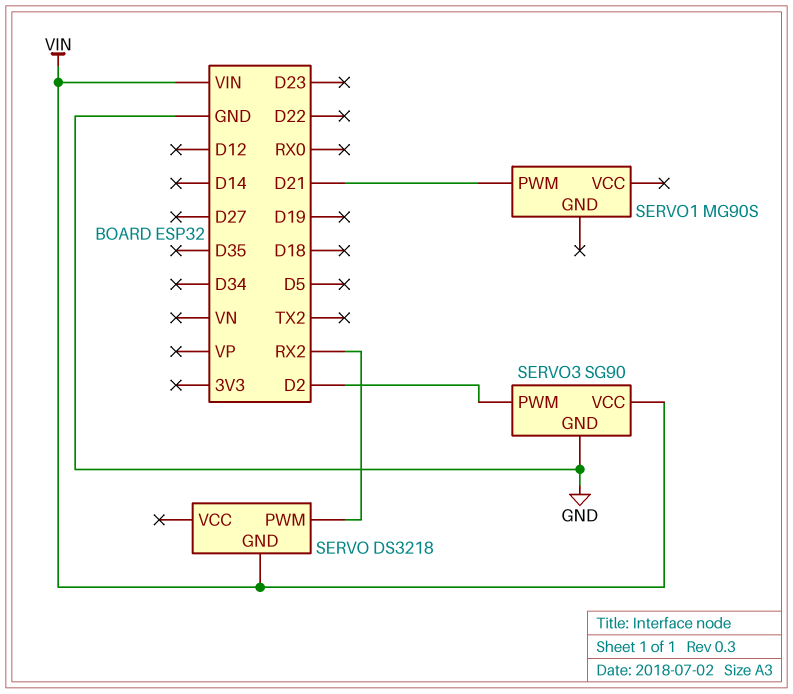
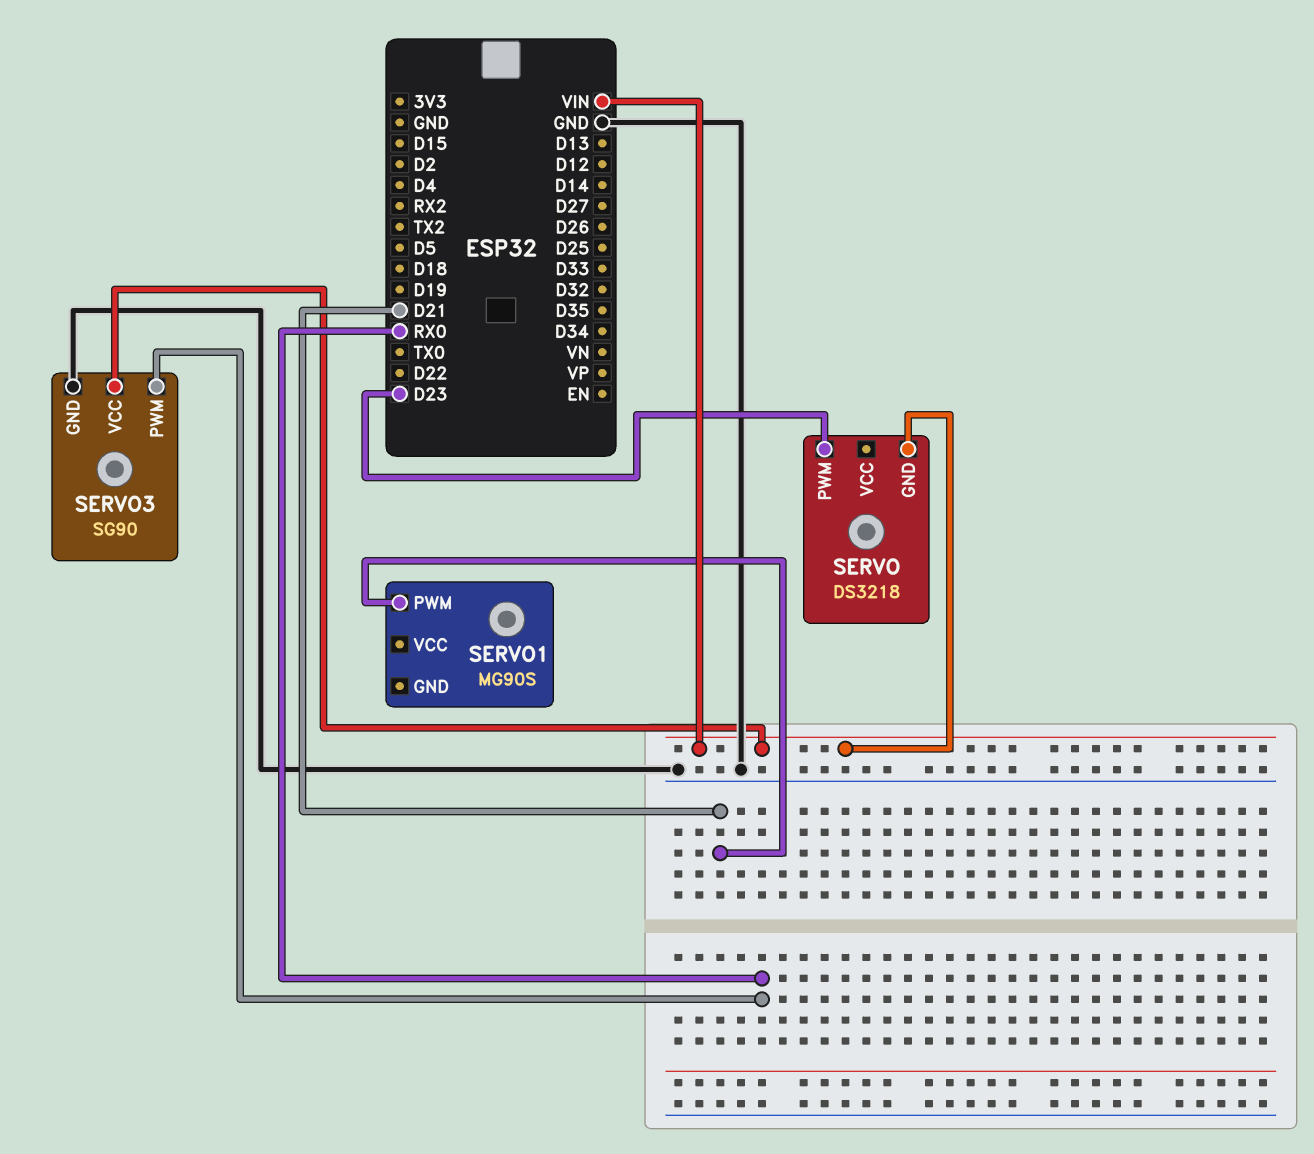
SERVO pin PWM: RX2 -> D23
SERVO3 pin PWM: D2 -> RX0

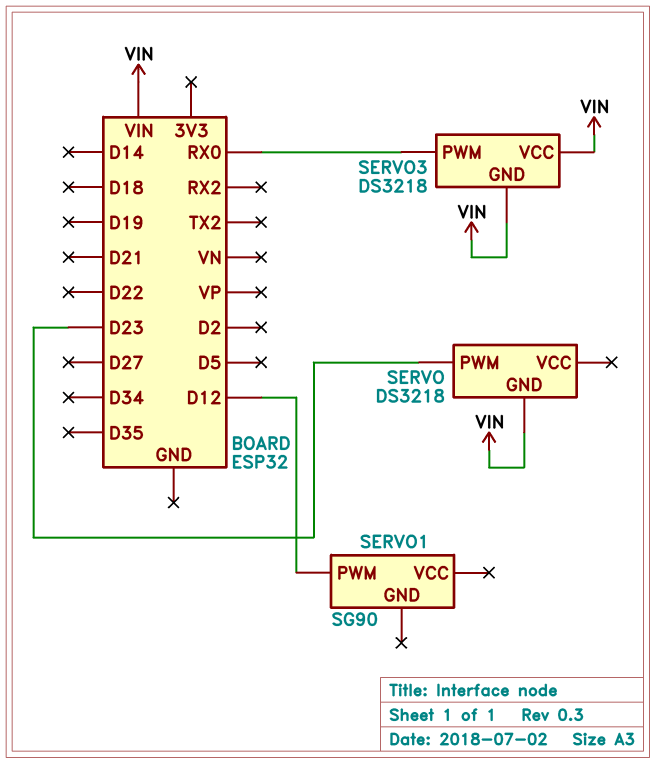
SERVO1: MG90S -> SG90
SERVO1 pin PWM: D21 -> D12
SERVO3: SG90 -> DS3218
SERVO3 pin GND: GND -> VIN

